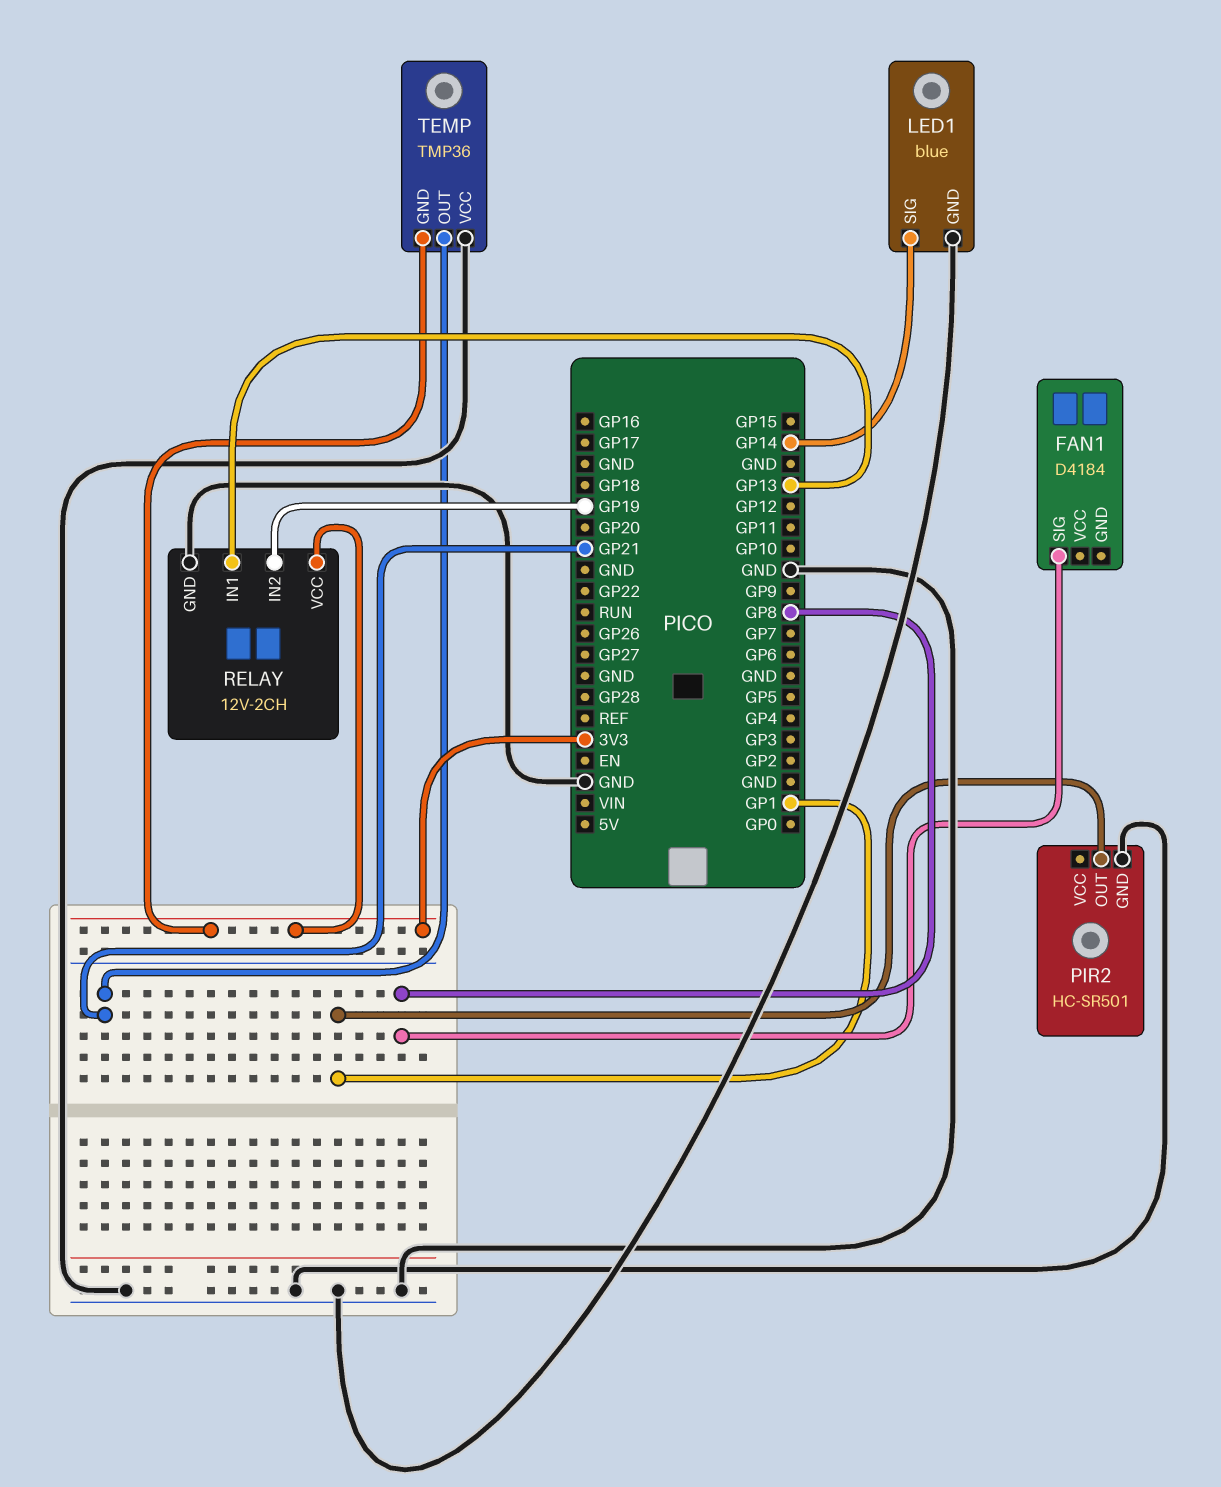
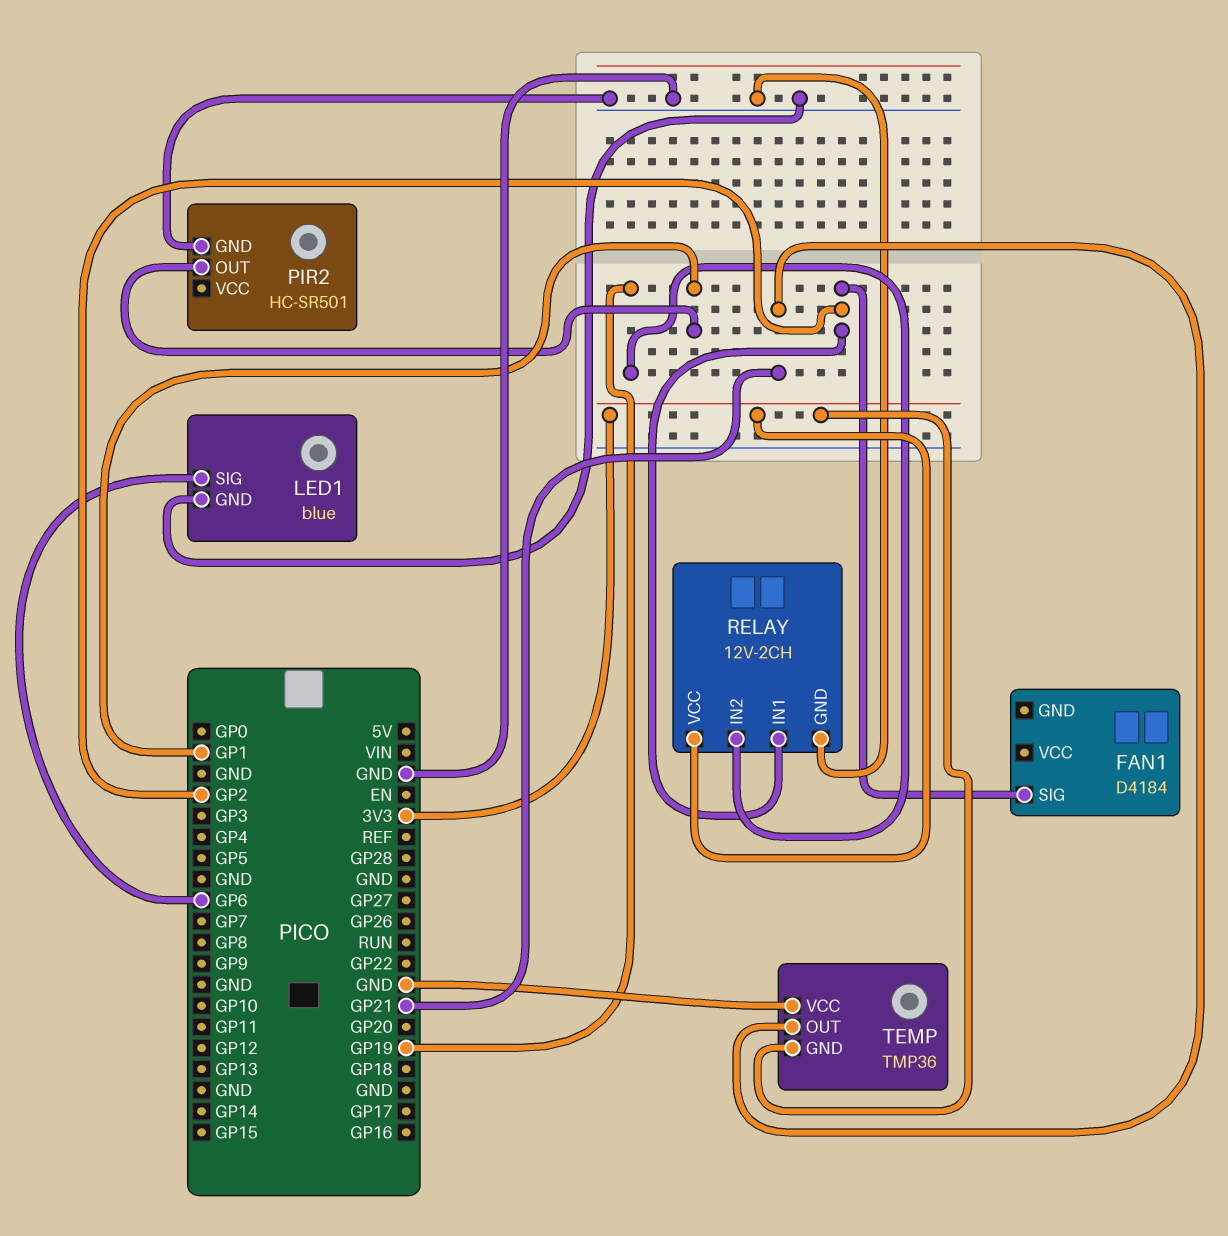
FAN1 pin SIG: GP8 -> GP2
LED1 pin SIG: GP14 -> GP6
RELAY pin IN1: GP13 -> GP2

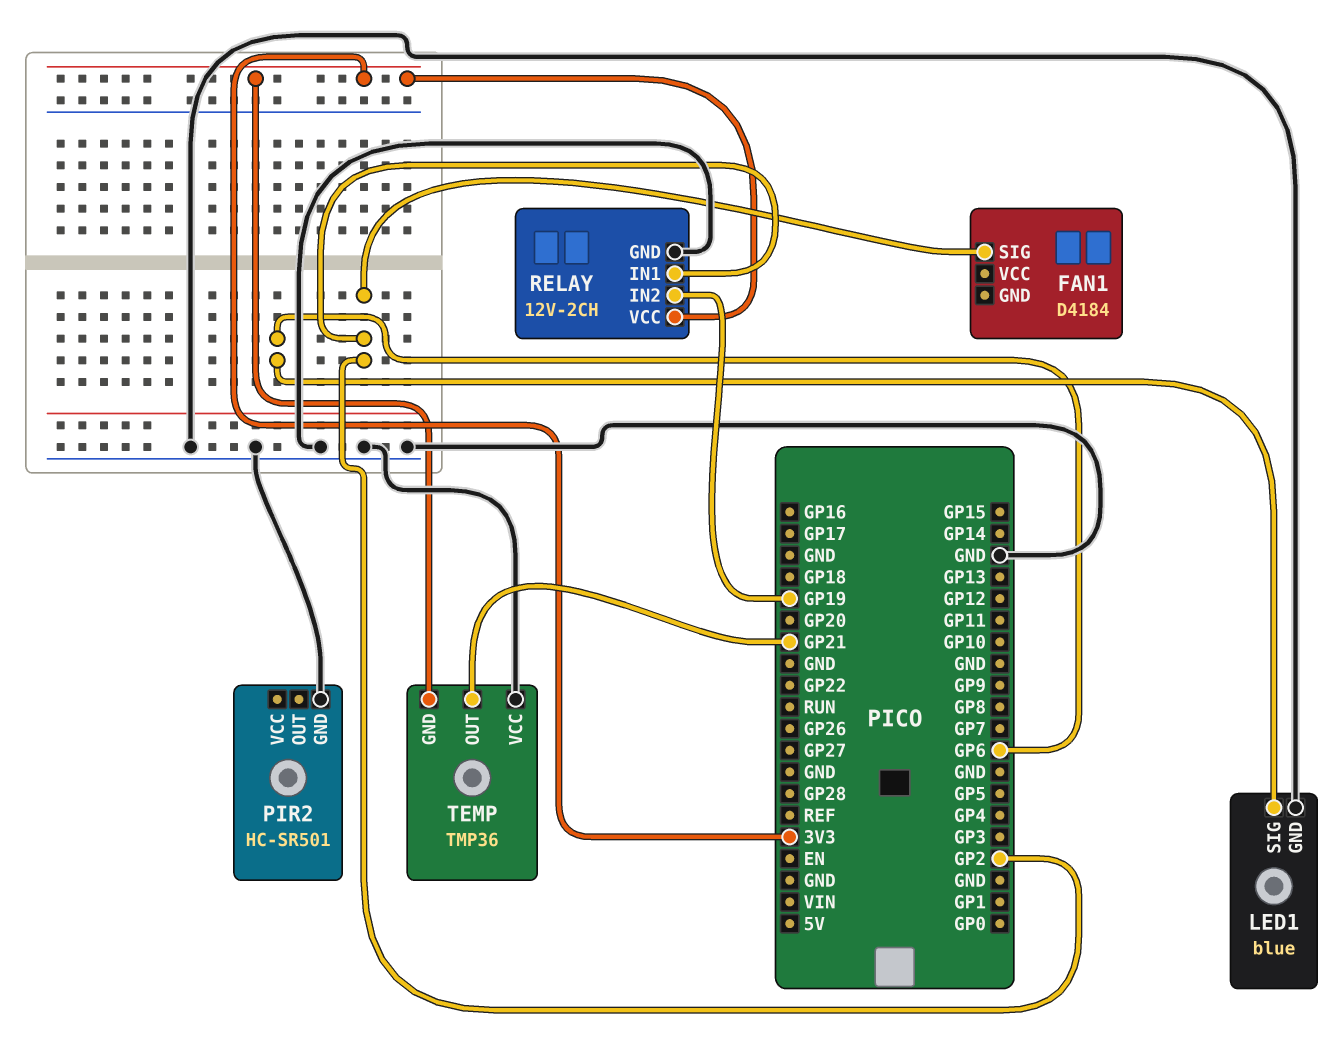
PIR2 pin OUT: GP1 -> none

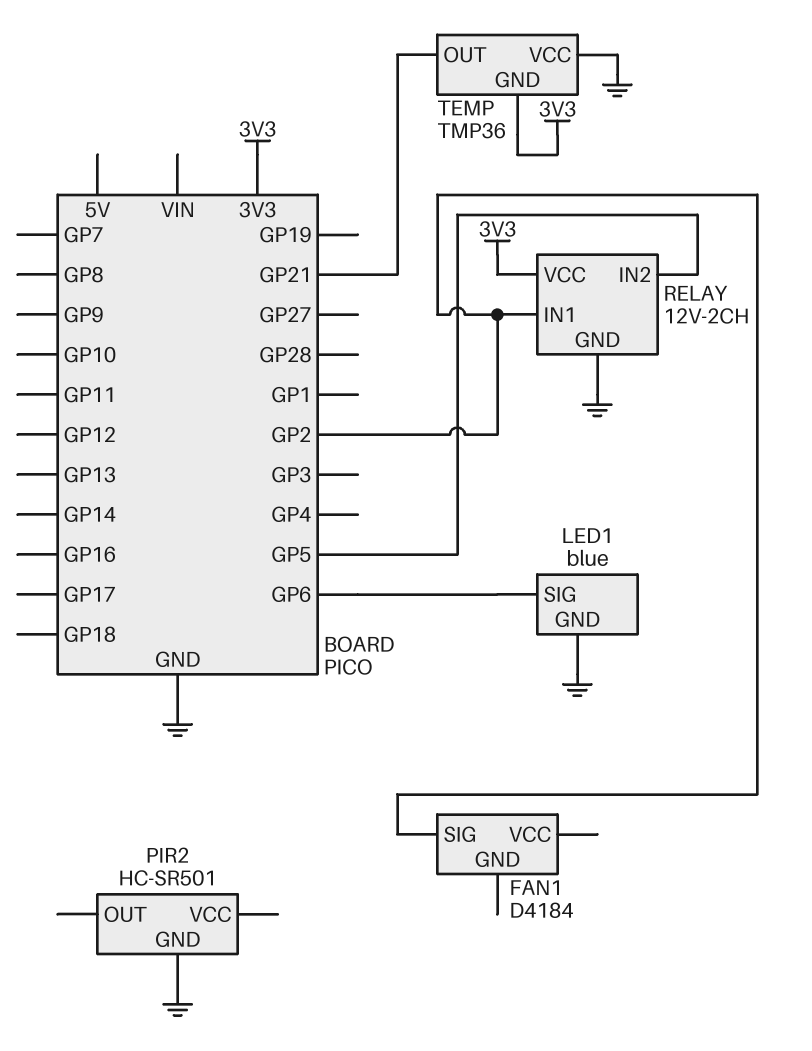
RELAY pin IN2: GP19 -> GP5

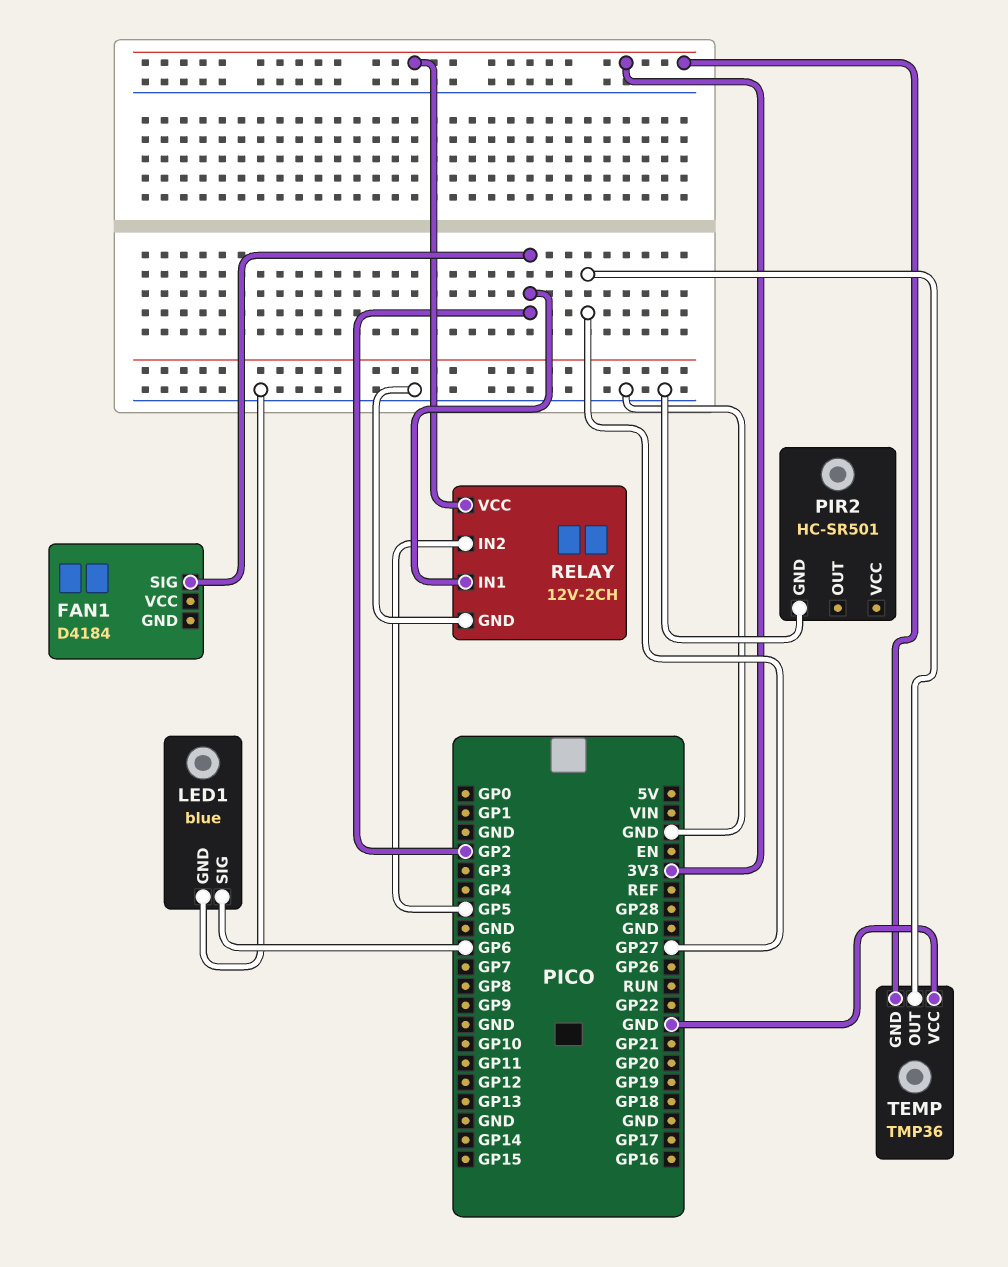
TEMP pin OUT: GP21 -> GP27

